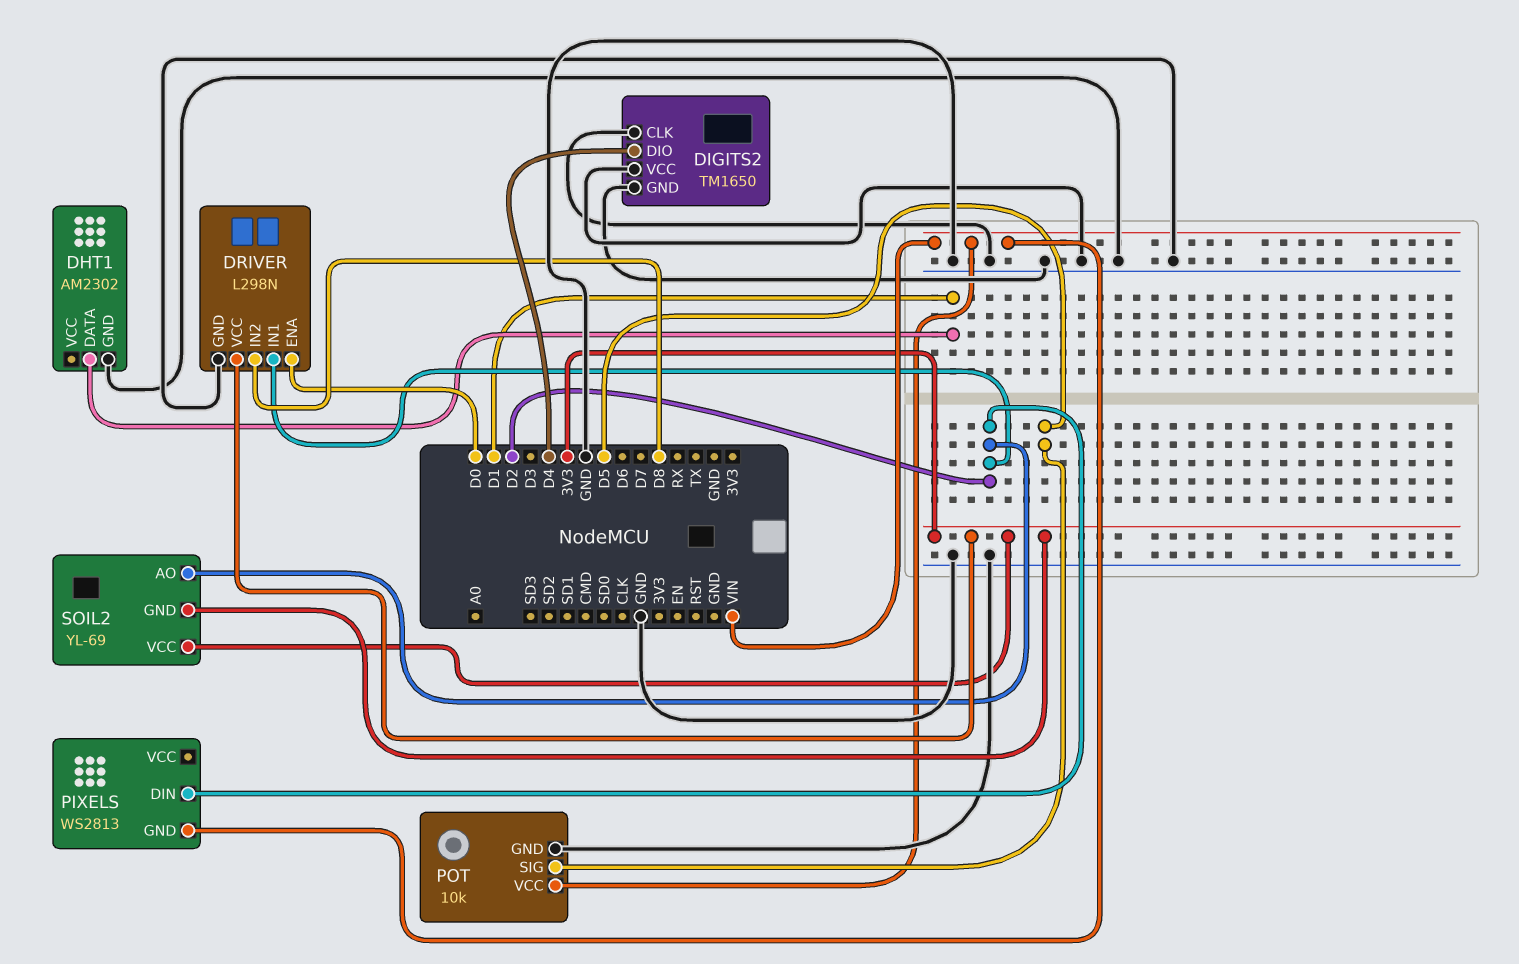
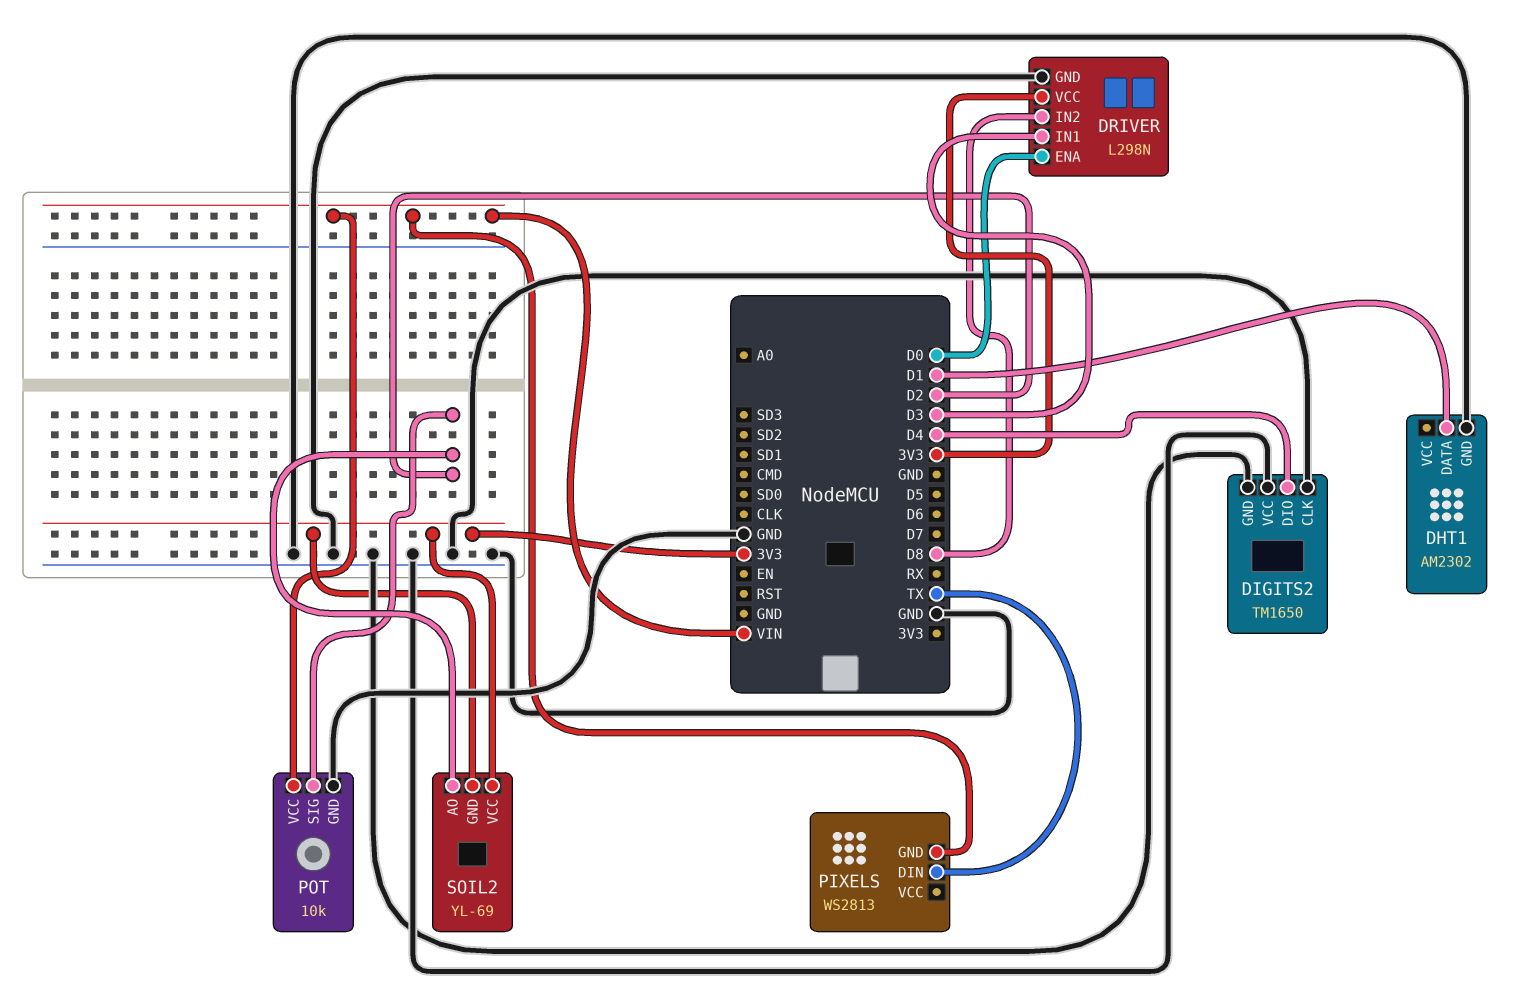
DRIVER pin IN1: D2 -> D3
PIXELS pin DIN: D2 -> TX
POT pin SIG: D5 -> D2

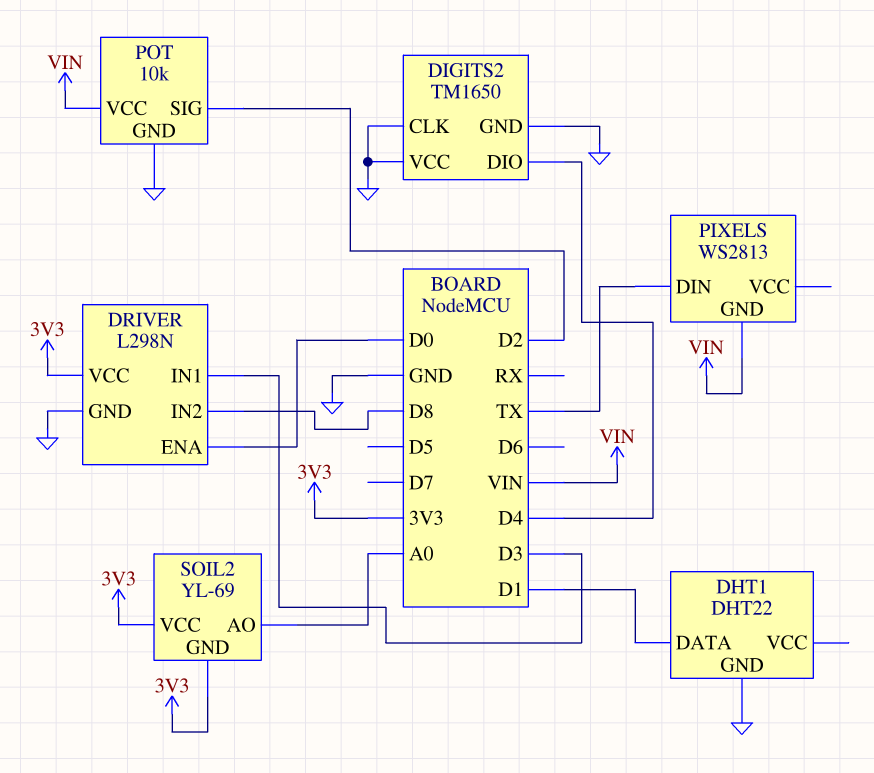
DHT1: AM2302 -> DHT22
SOIL2 pin AO: D2 -> A0

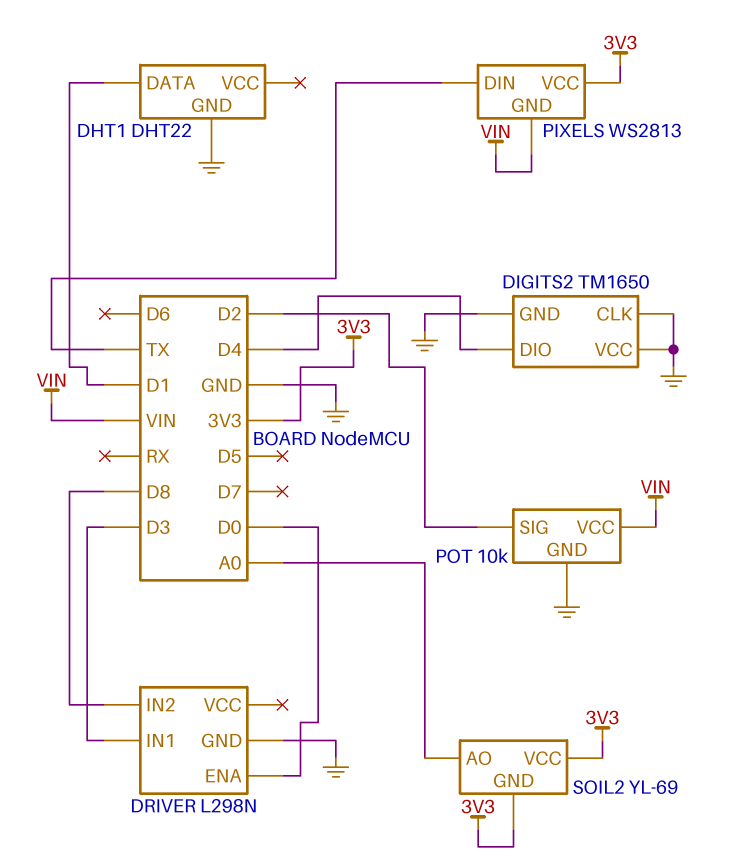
DRIVER pin VCC: 3V3 -> none
PIXELS pin VCC: none -> 3V3

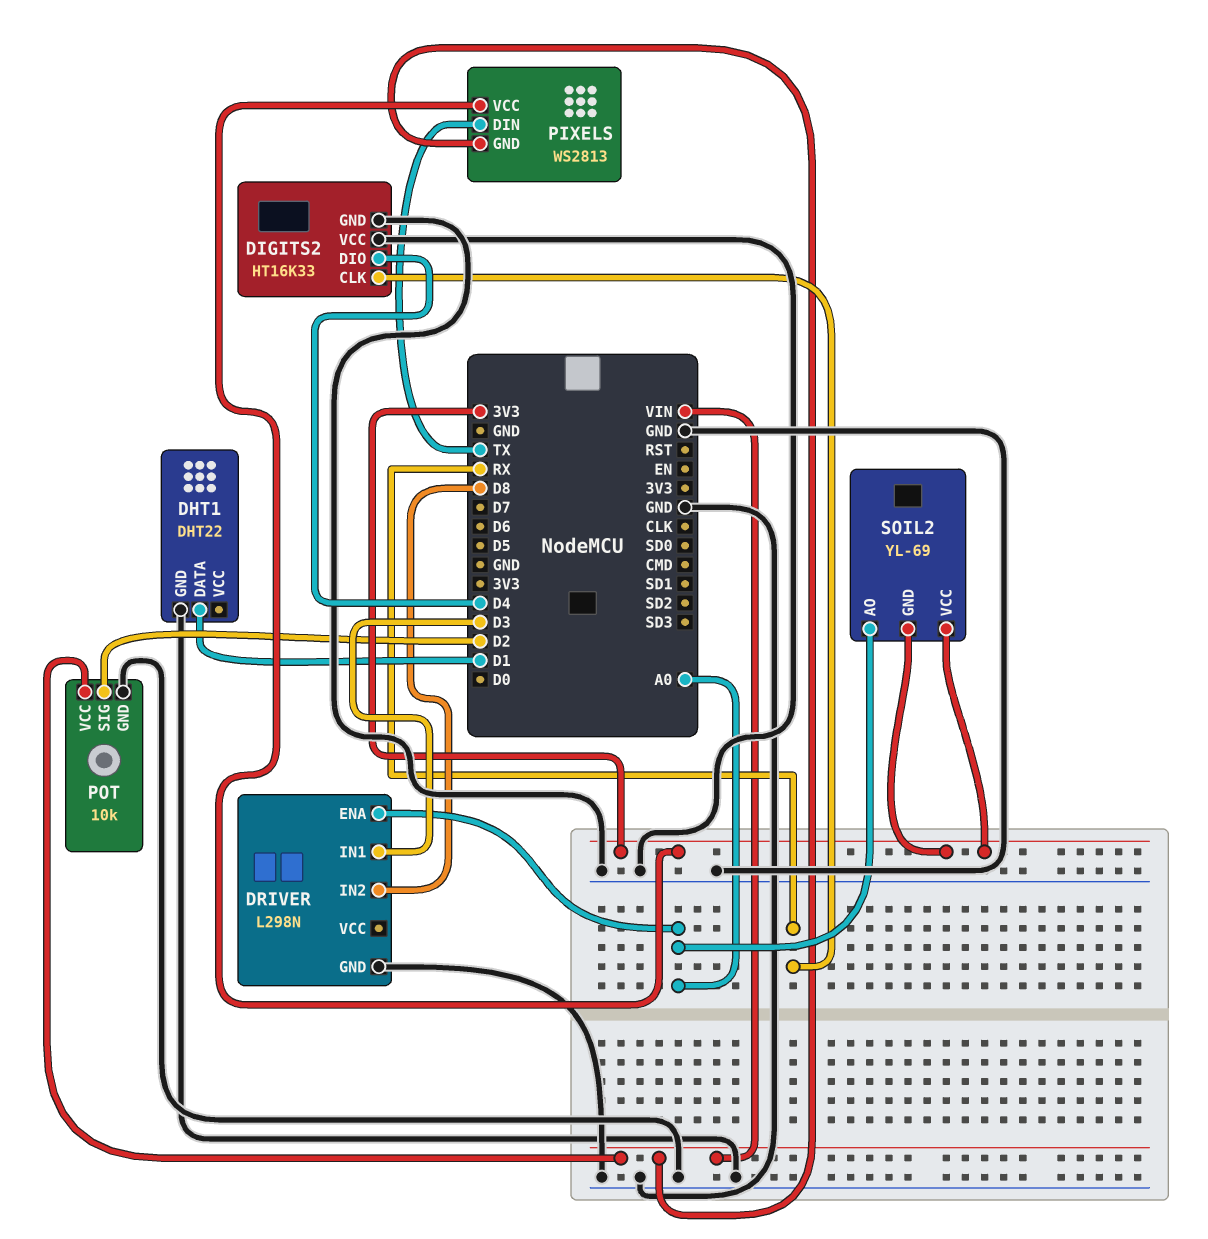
DIGITS2: TM1650 -> HT16K33
DIGITS2 pin CLK: GND -> RX
DRIVER pin ENA: D0 -> A0

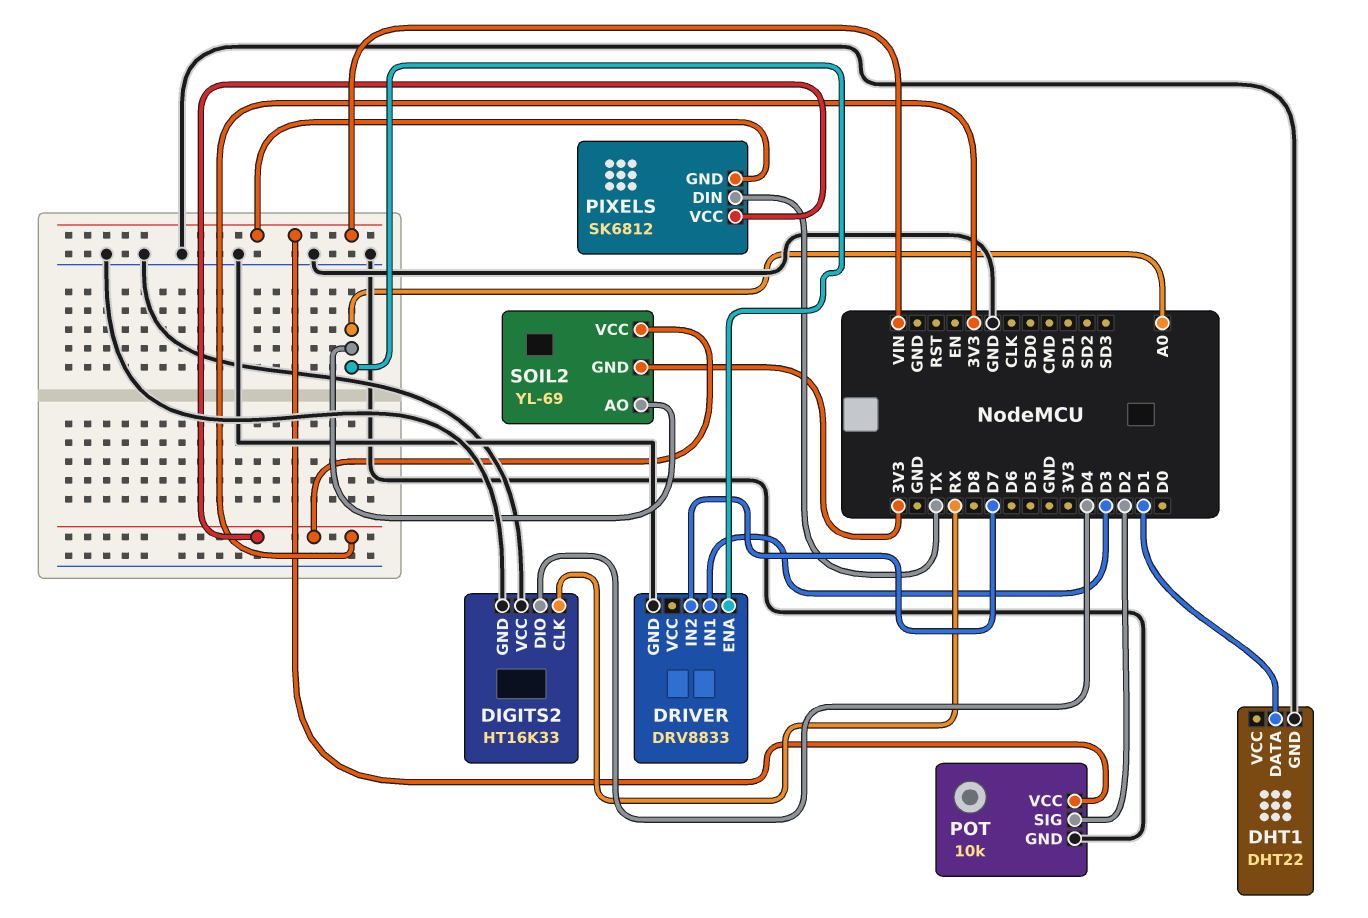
DRIVER: L298N -> DRV8833
DRIVER pin IN2: D8 -> D7
PIXELS: WS2813 -> SK6812

